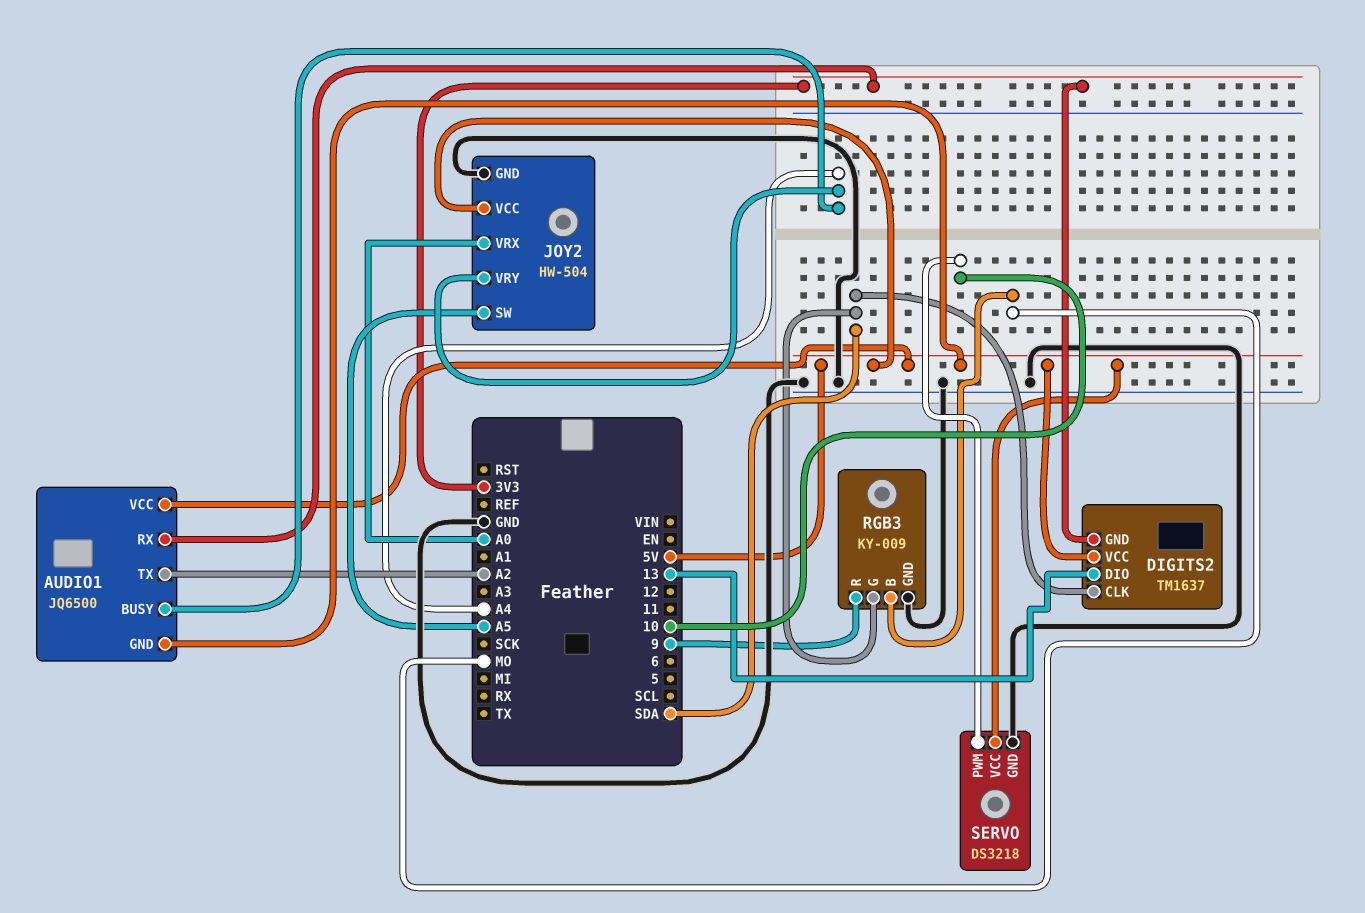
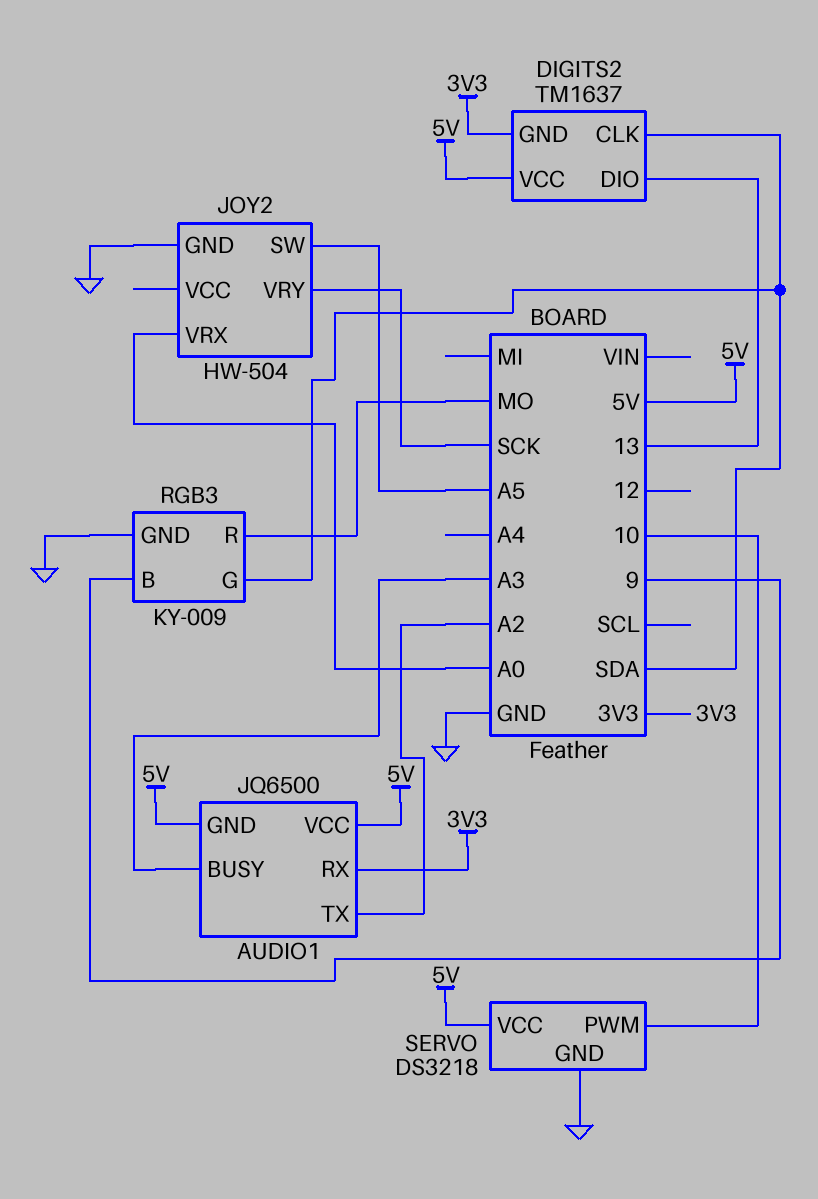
AUDIO1 pin BUSY: A4 -> A3
JOY2 pin VCC: 5V -> none
JOY2 pin VRY: A4 -> SCK
RGB3 pin B: MO -> 9
RGB3 pin R: 9 -> MO

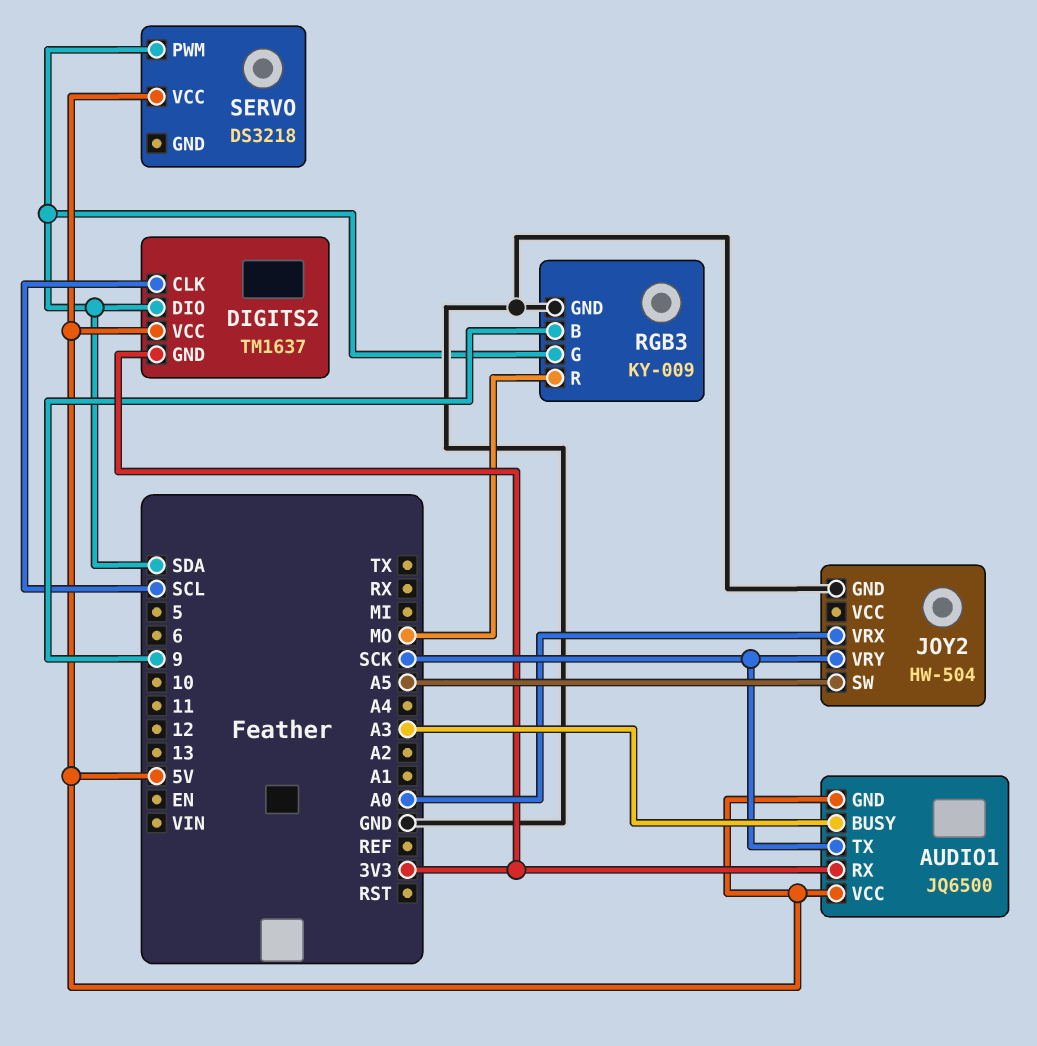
AUDIO1 pin TX: A2 -> SCK
DIGITS2 pin CLK: SDA -> SCL
DIGITS2 pin DIO: 13 -> SDA
SERVO pin GND: GND -> none
SERVO pin PWM: 10 -> SDA

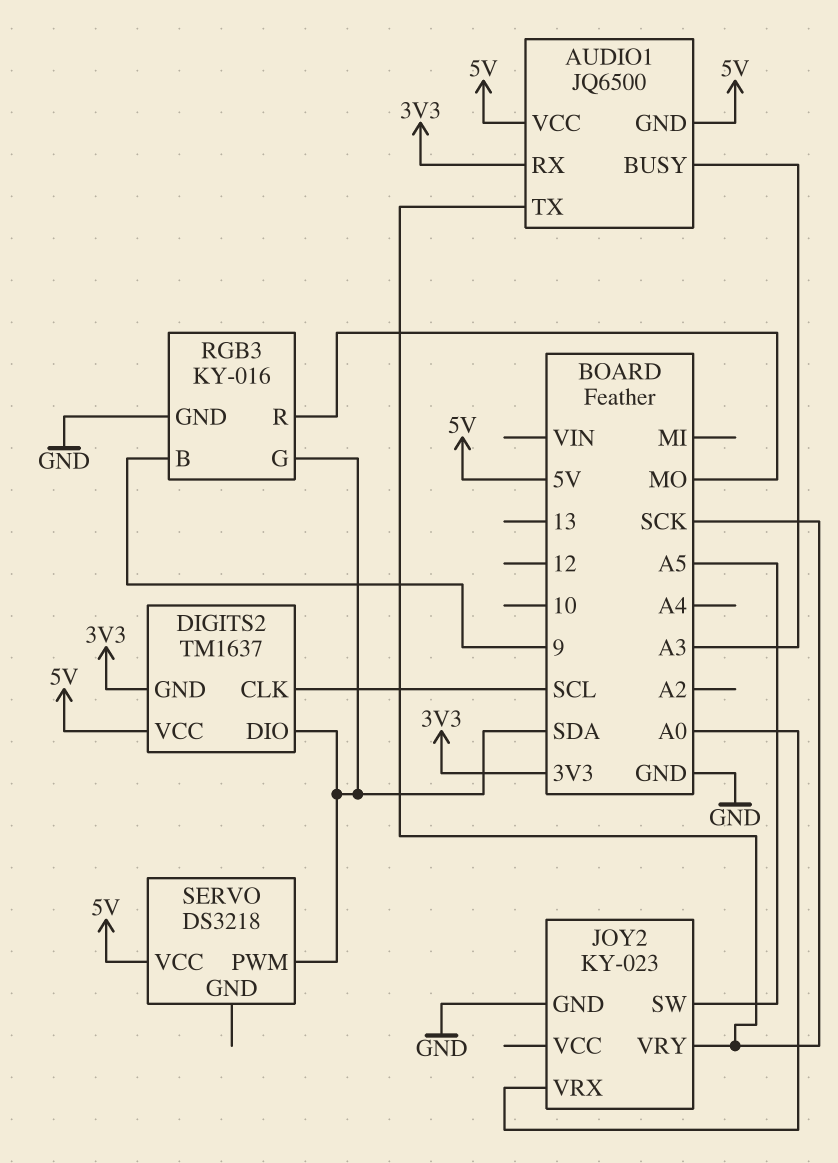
JOY2: HW-504 -> KY-023
RGB3: KY-009 -> KY-016

